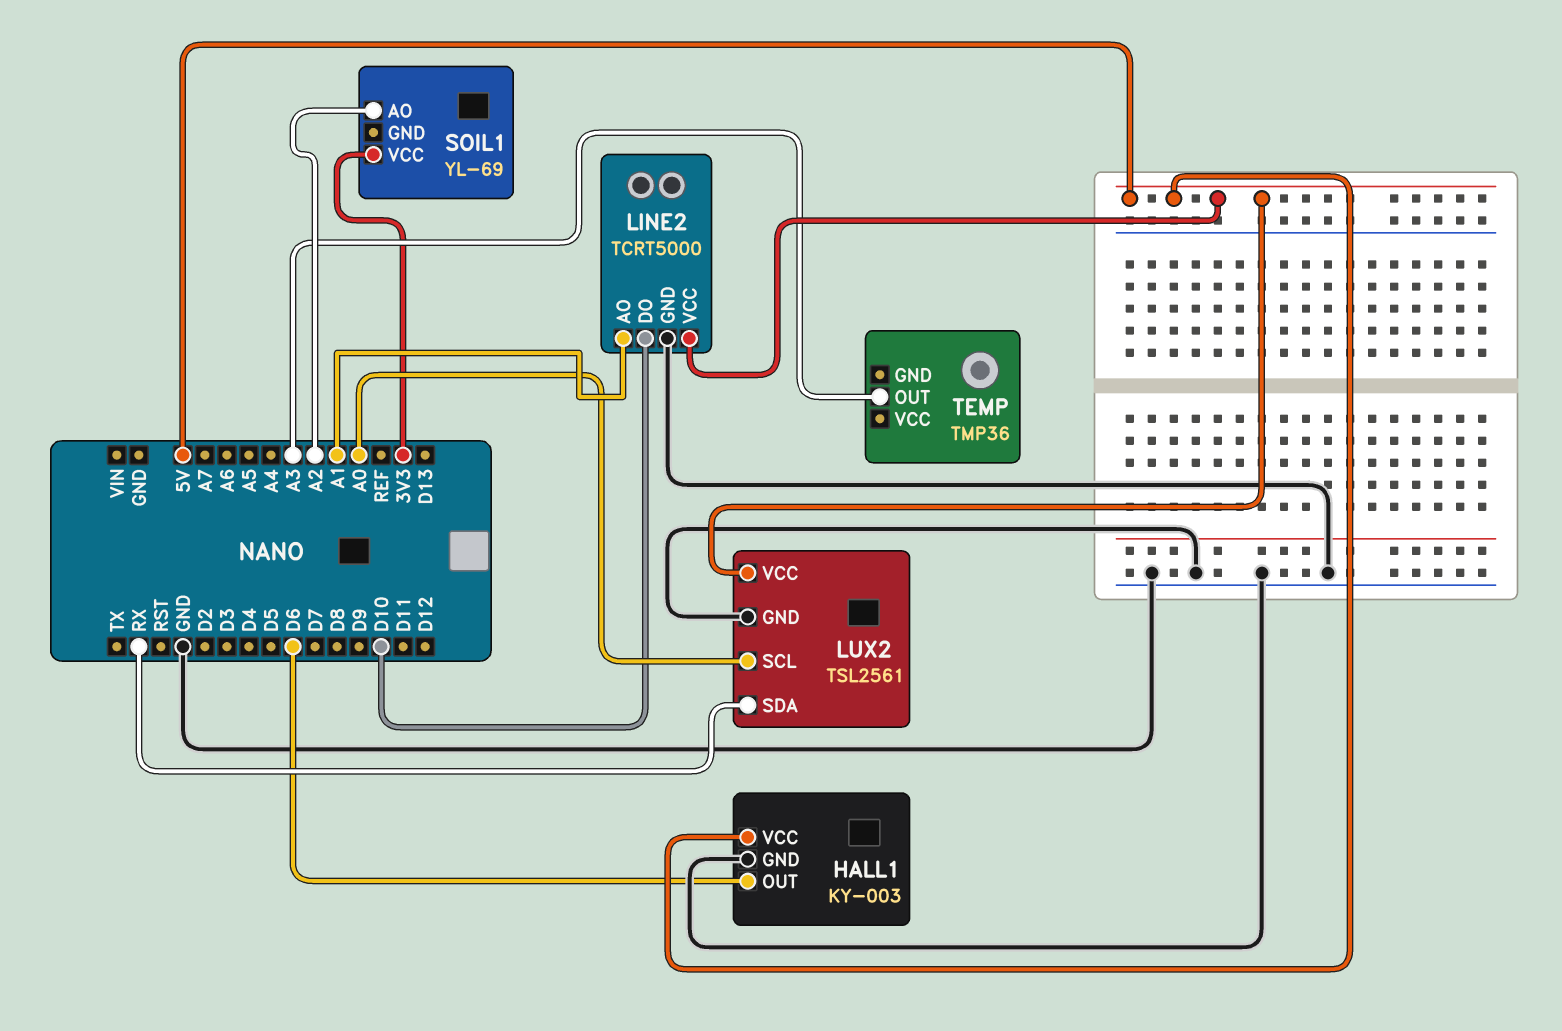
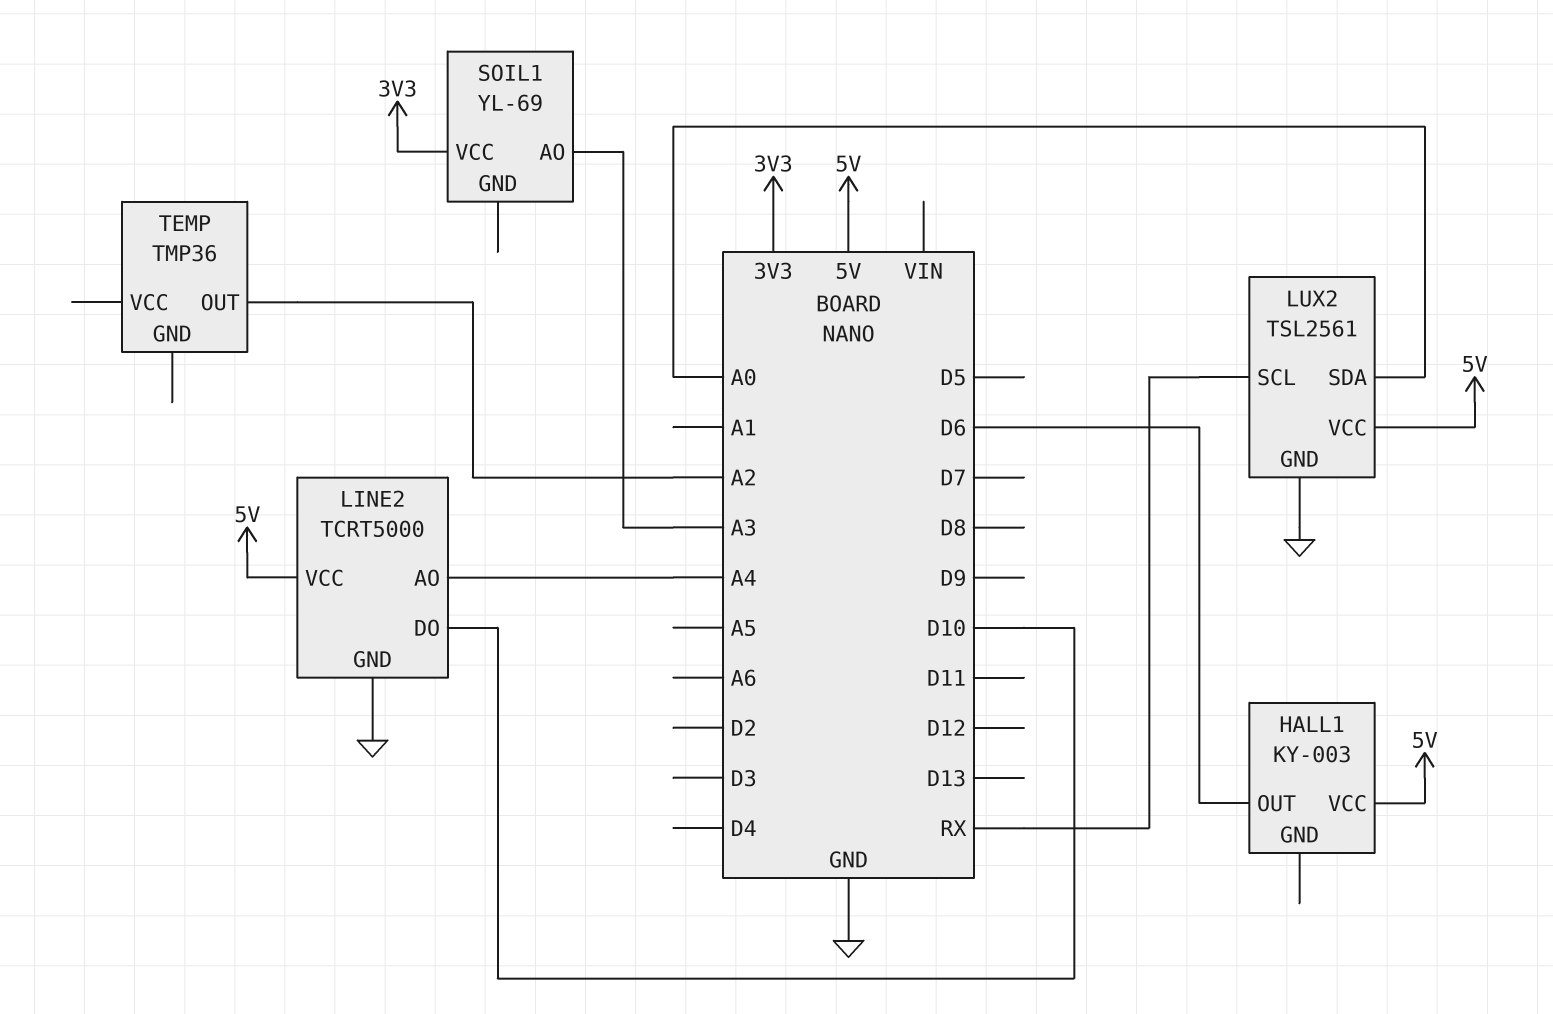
HALL1 pin GND: GND -> none
LINE2 pin AO: A1 -> A4
LUX2 pin SCL: A0 -> RX
LUX2 pin SDA: RX -> A0
SOIL1 pin AO: A2 -> A3
TEMP pin OUT: A3 -> A2

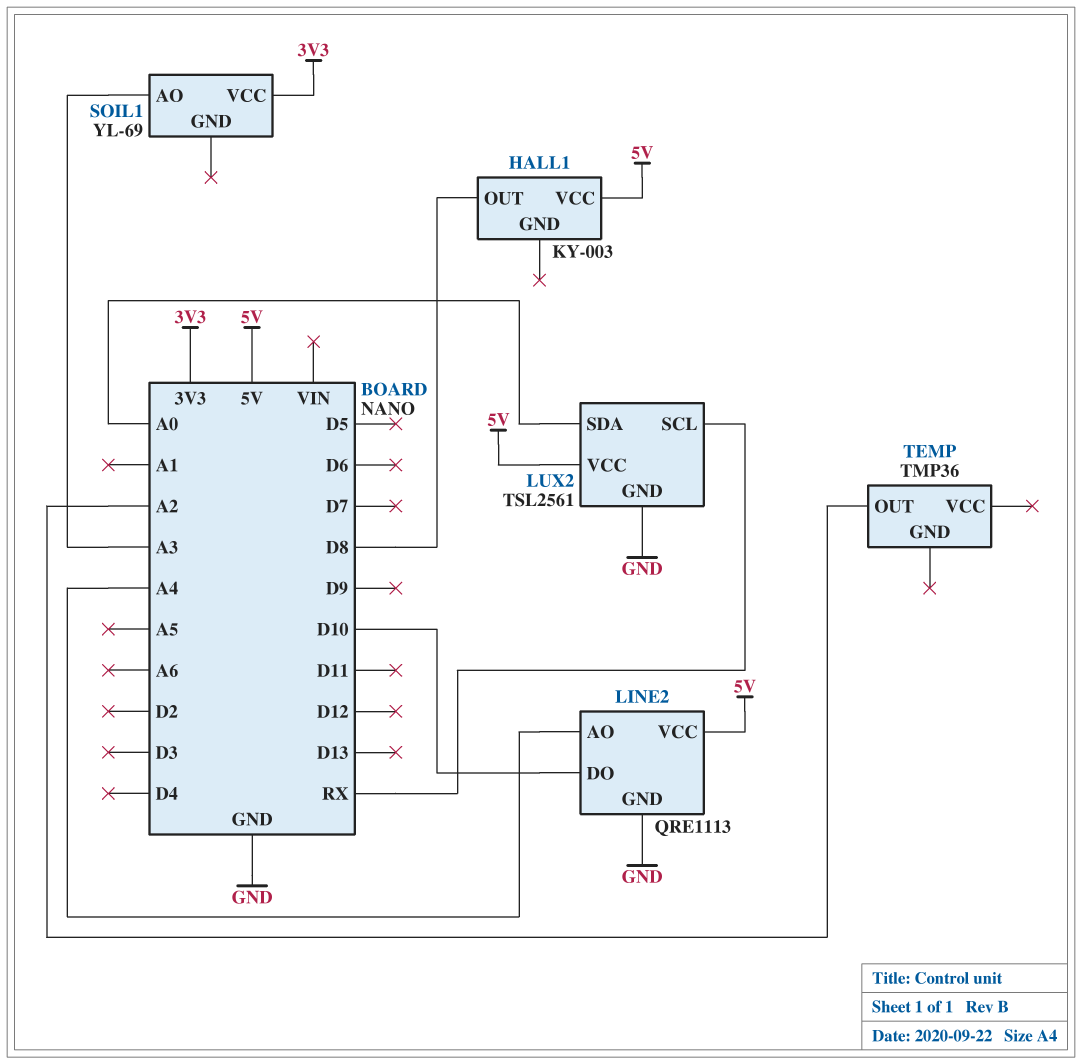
HALL1 pin OUT: D6 -> D8
LINE2: TCRT5000 -> QRE1113

